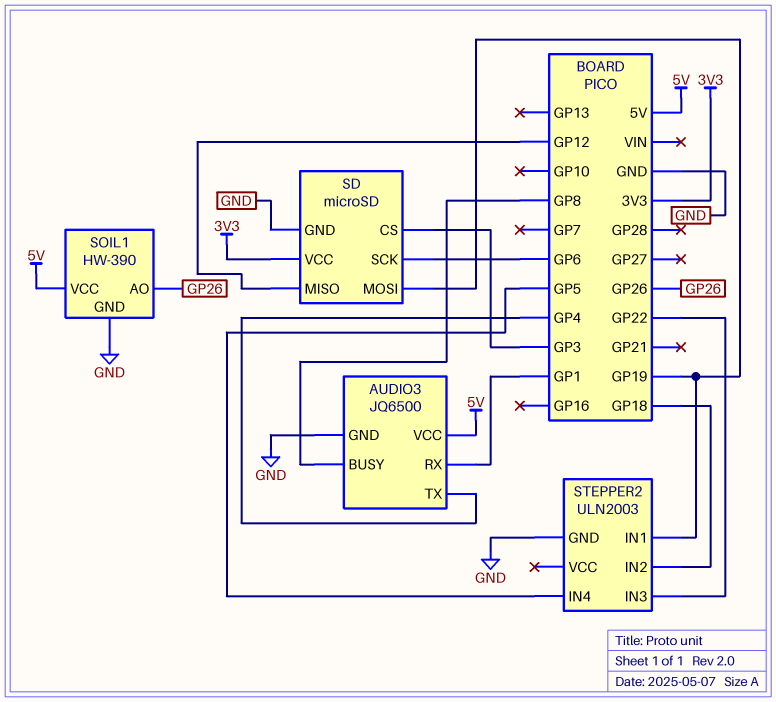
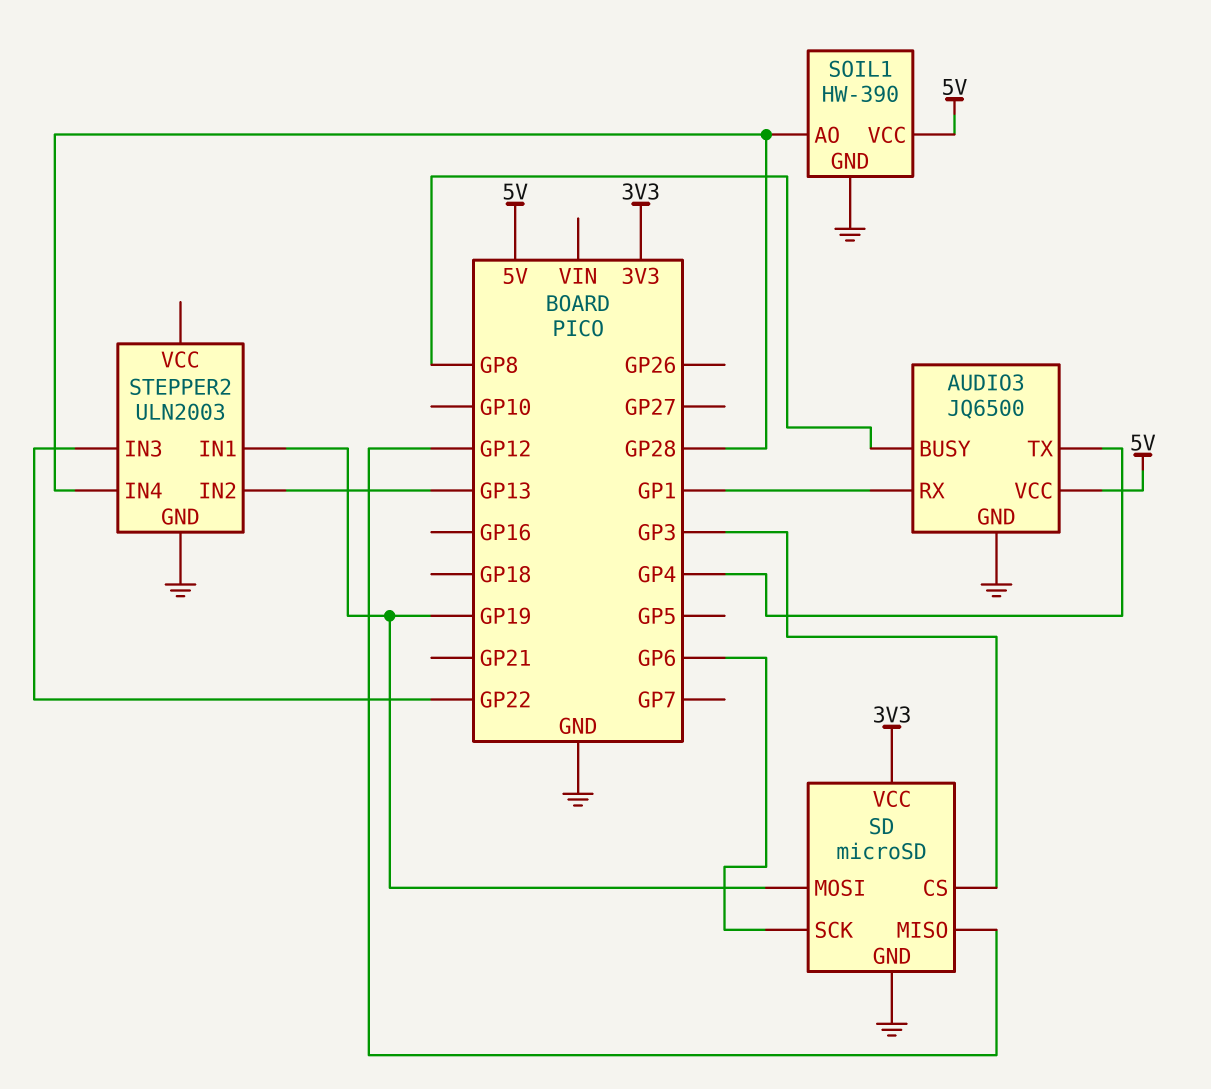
SOIL1 pin AO: GP26 -> GP28
STEPPER2 pin IN2: GP18 -> GP13
STEPPER2 pin IN4: GP5 -> GP28

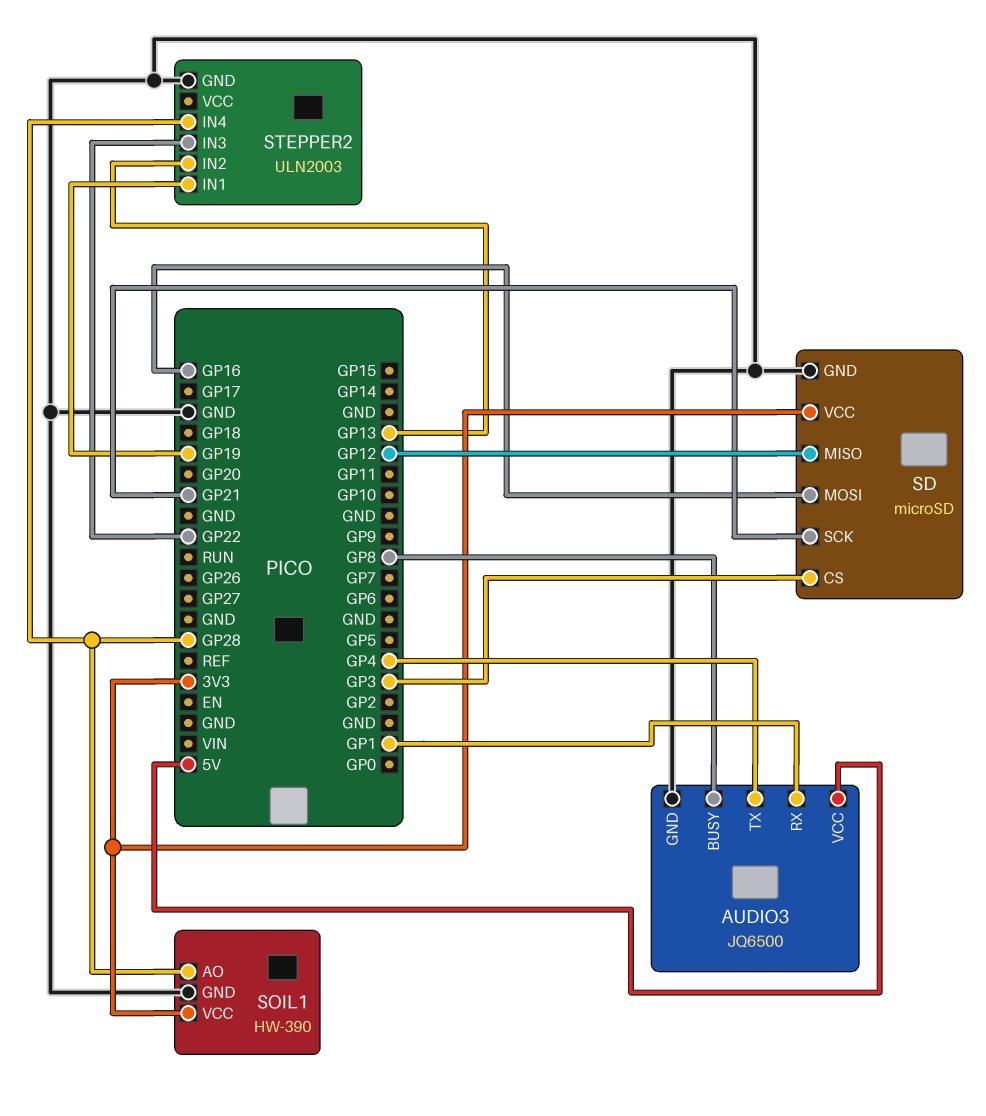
SD pin MOSI: GP19 -> GP16
SD pin SCK: GP6 -> GP21
SOIL1 pin VCC: 5V -> 3V3

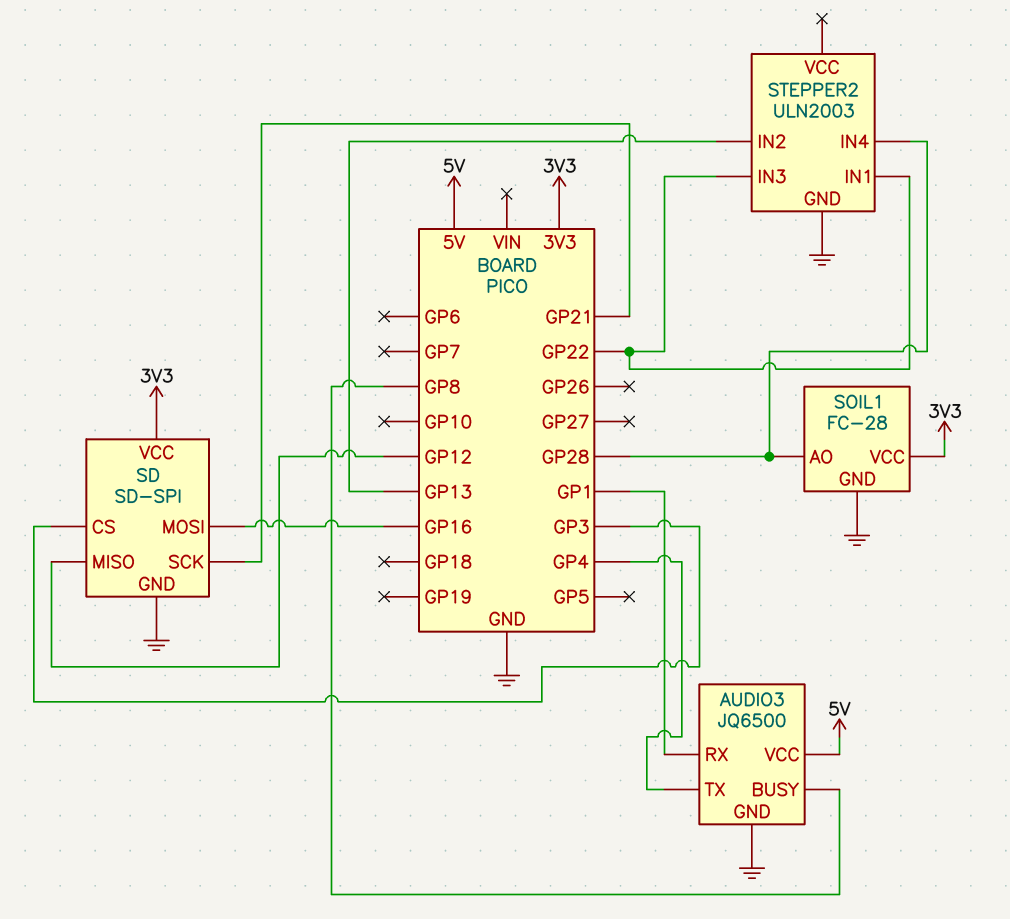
SD: microSD -> SD-SPI
SOIL1: HW-390 -> FC-28
STEPPER2 pin IN1: GP19 -> GP22

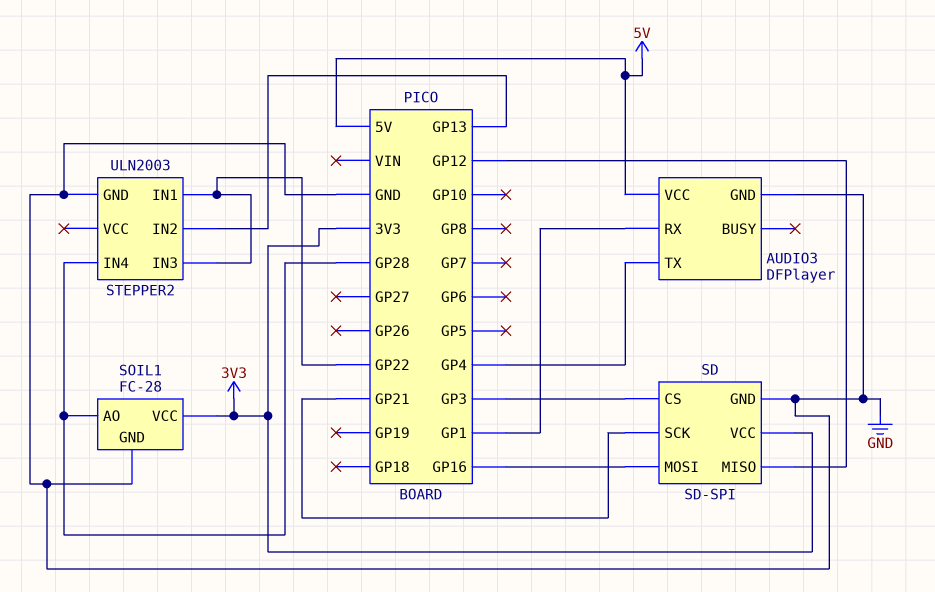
AUDIO3: JQ6500 -> DFPlayer
AUDIO3 pin BUSY: GP8 -> none

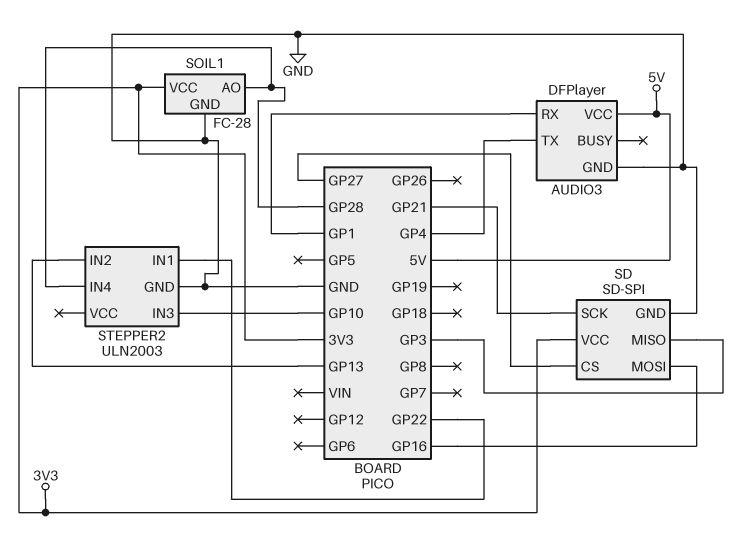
SD pin CS: GP3 -> GP27
SD pin MISO: GP12 -> GP3
STEPPER2 pin IN3: GP22 -> GP10

